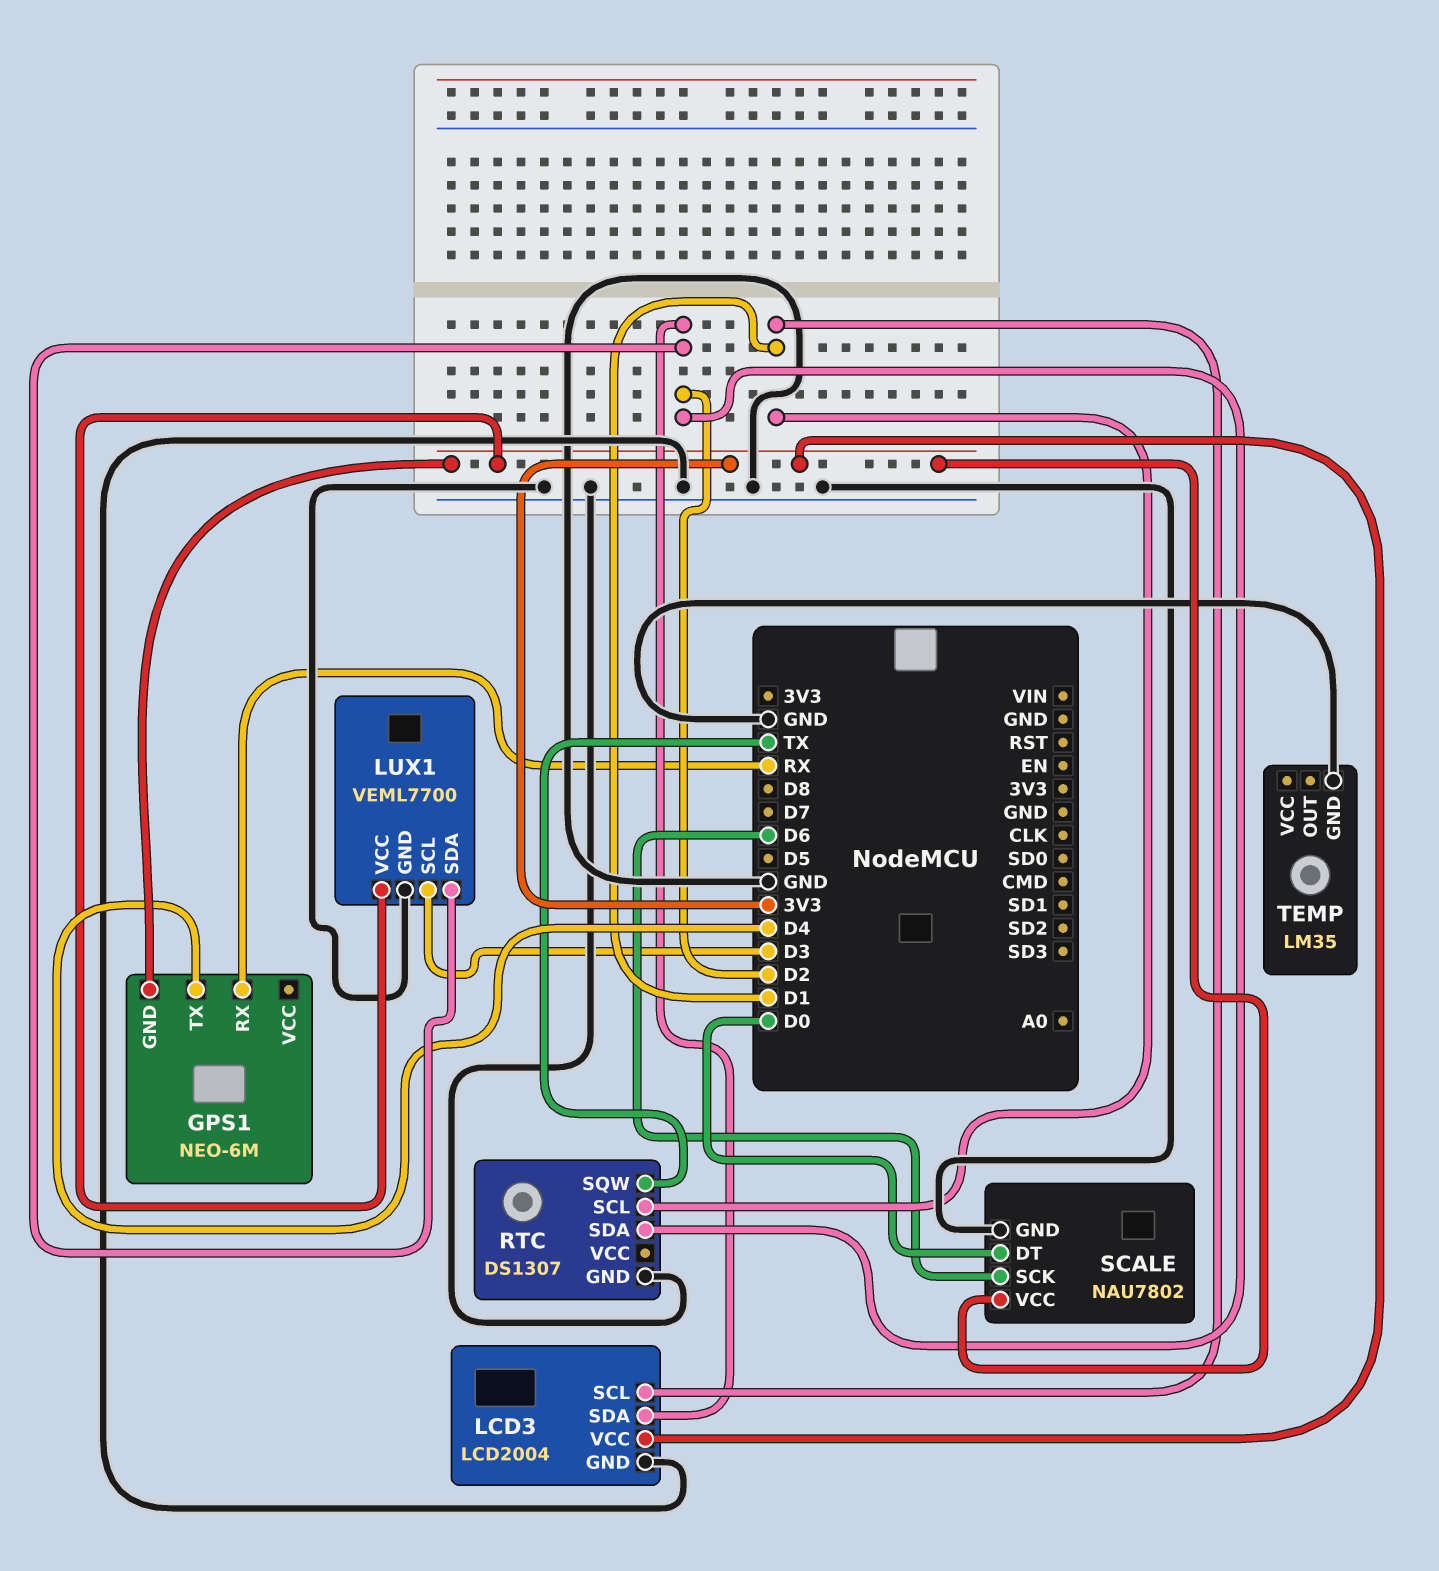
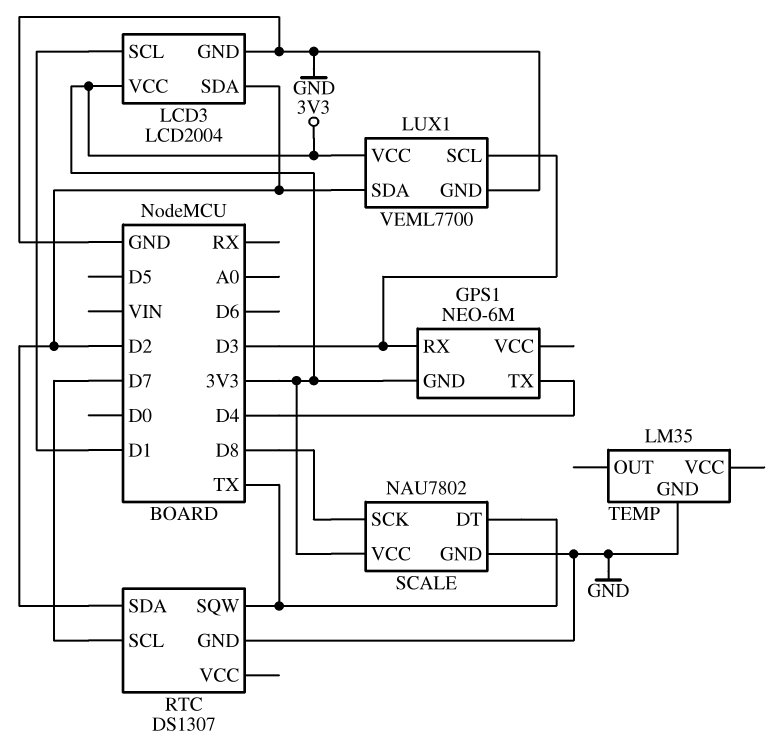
GPS1 pin RX: RX -> D3
RTC pin SCL: D1 -> D7
SCALE pin DT: D0 -> TX
SCALE pin SCK: D6 -> D8

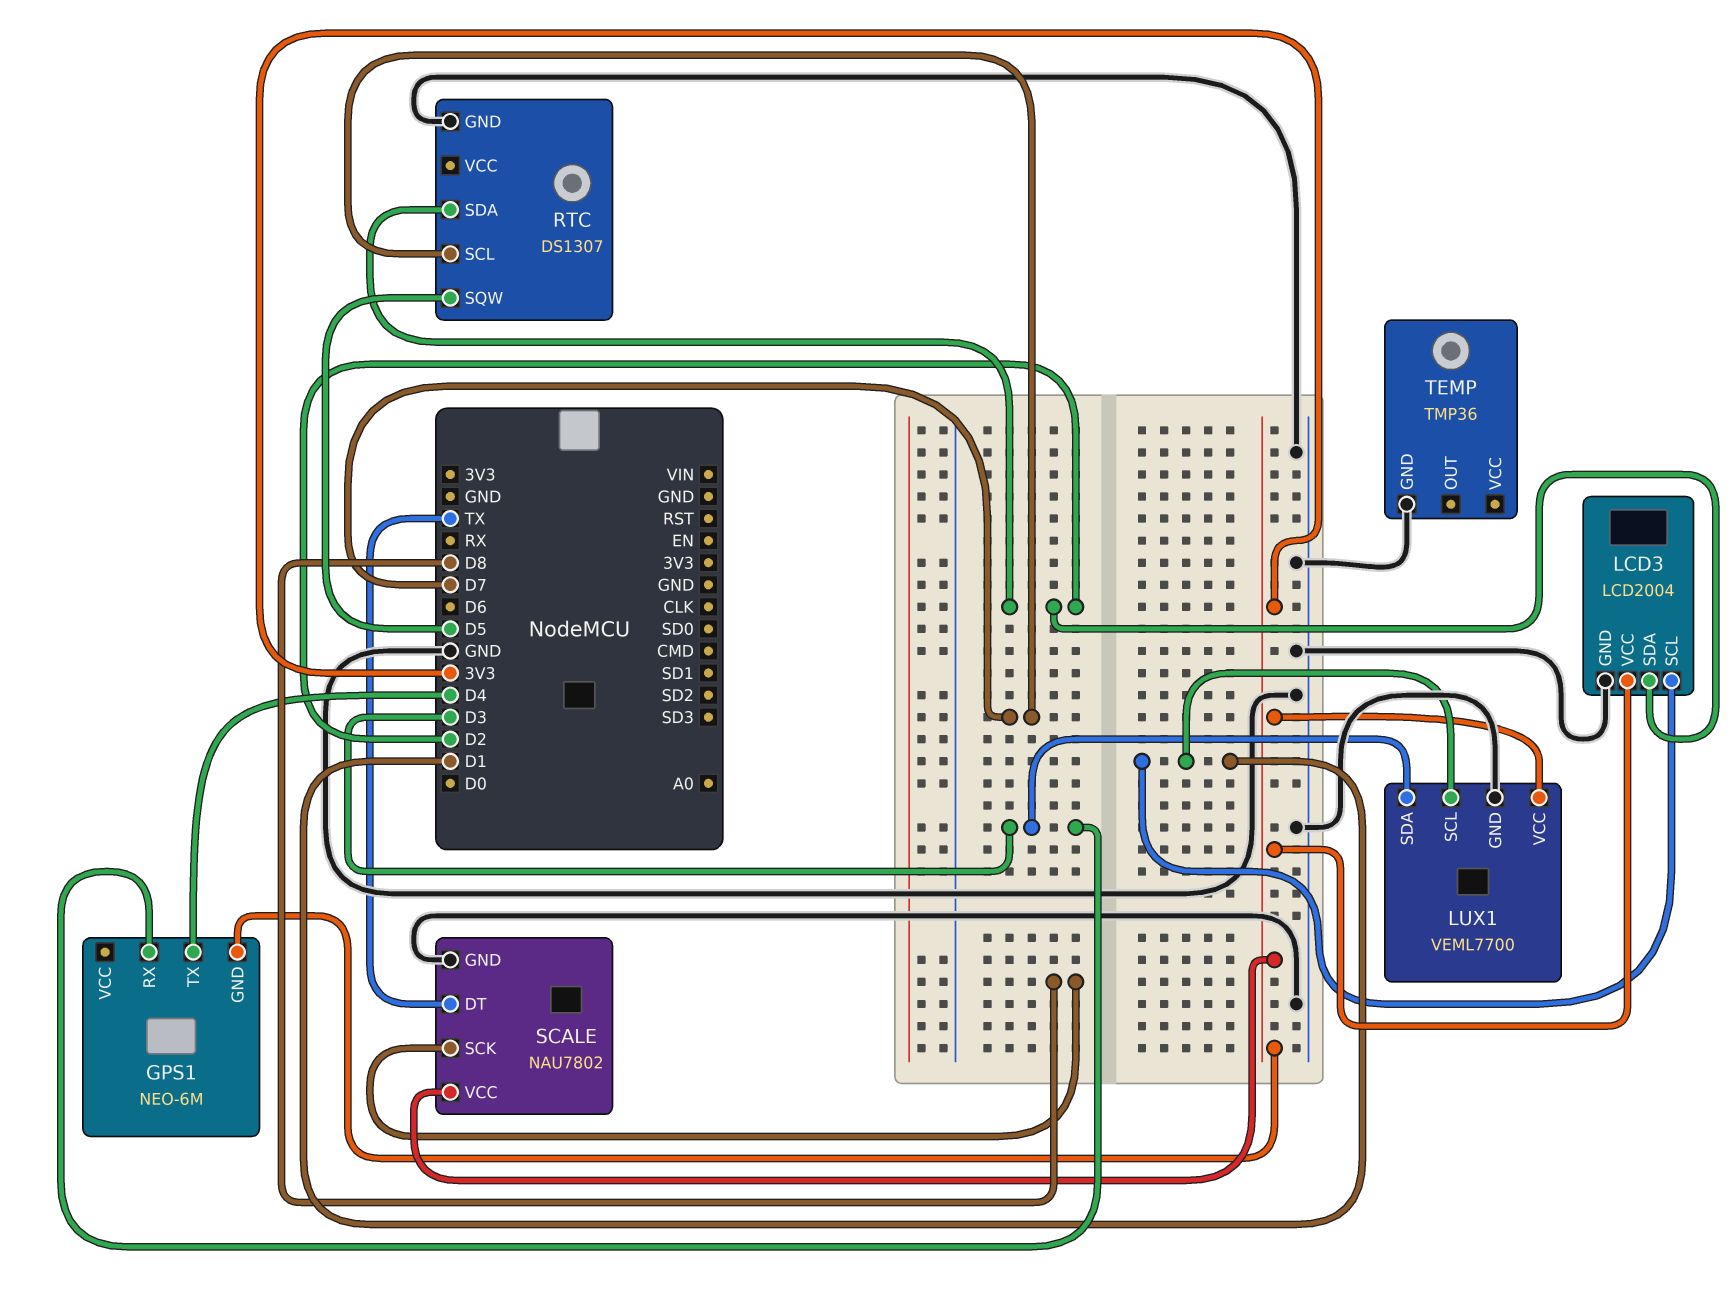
LUX1 pin SCL: D3 -> D1
LUX1 pin SDA: D2 -> D3
RTC pin SQW: TX -> D5
TEMP: LM35 -> TMP36

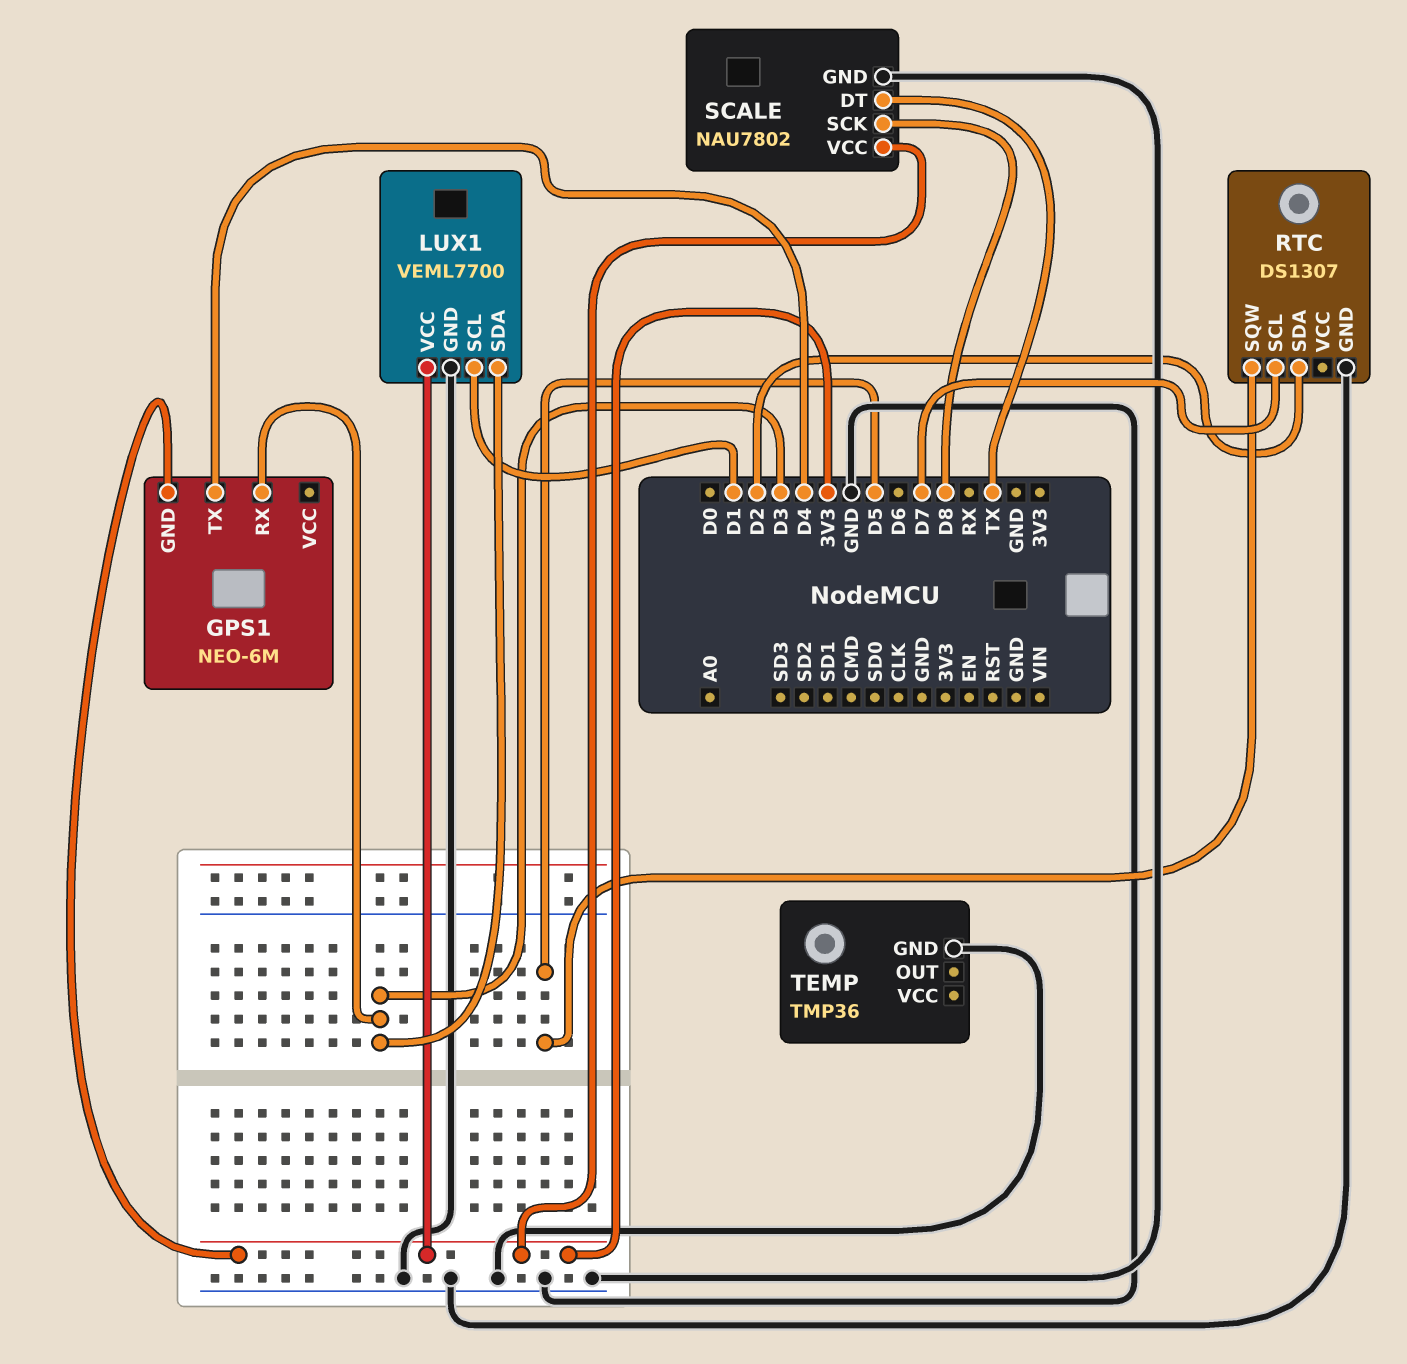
LCD3: LCD2004 -> none
LCD3 pin GND: GND -> none
LCD3 pin SCL: D1 -> none
LCD3 pin SDA: D2 -> none
LCD3 pin VCC: 3V3 -> none

